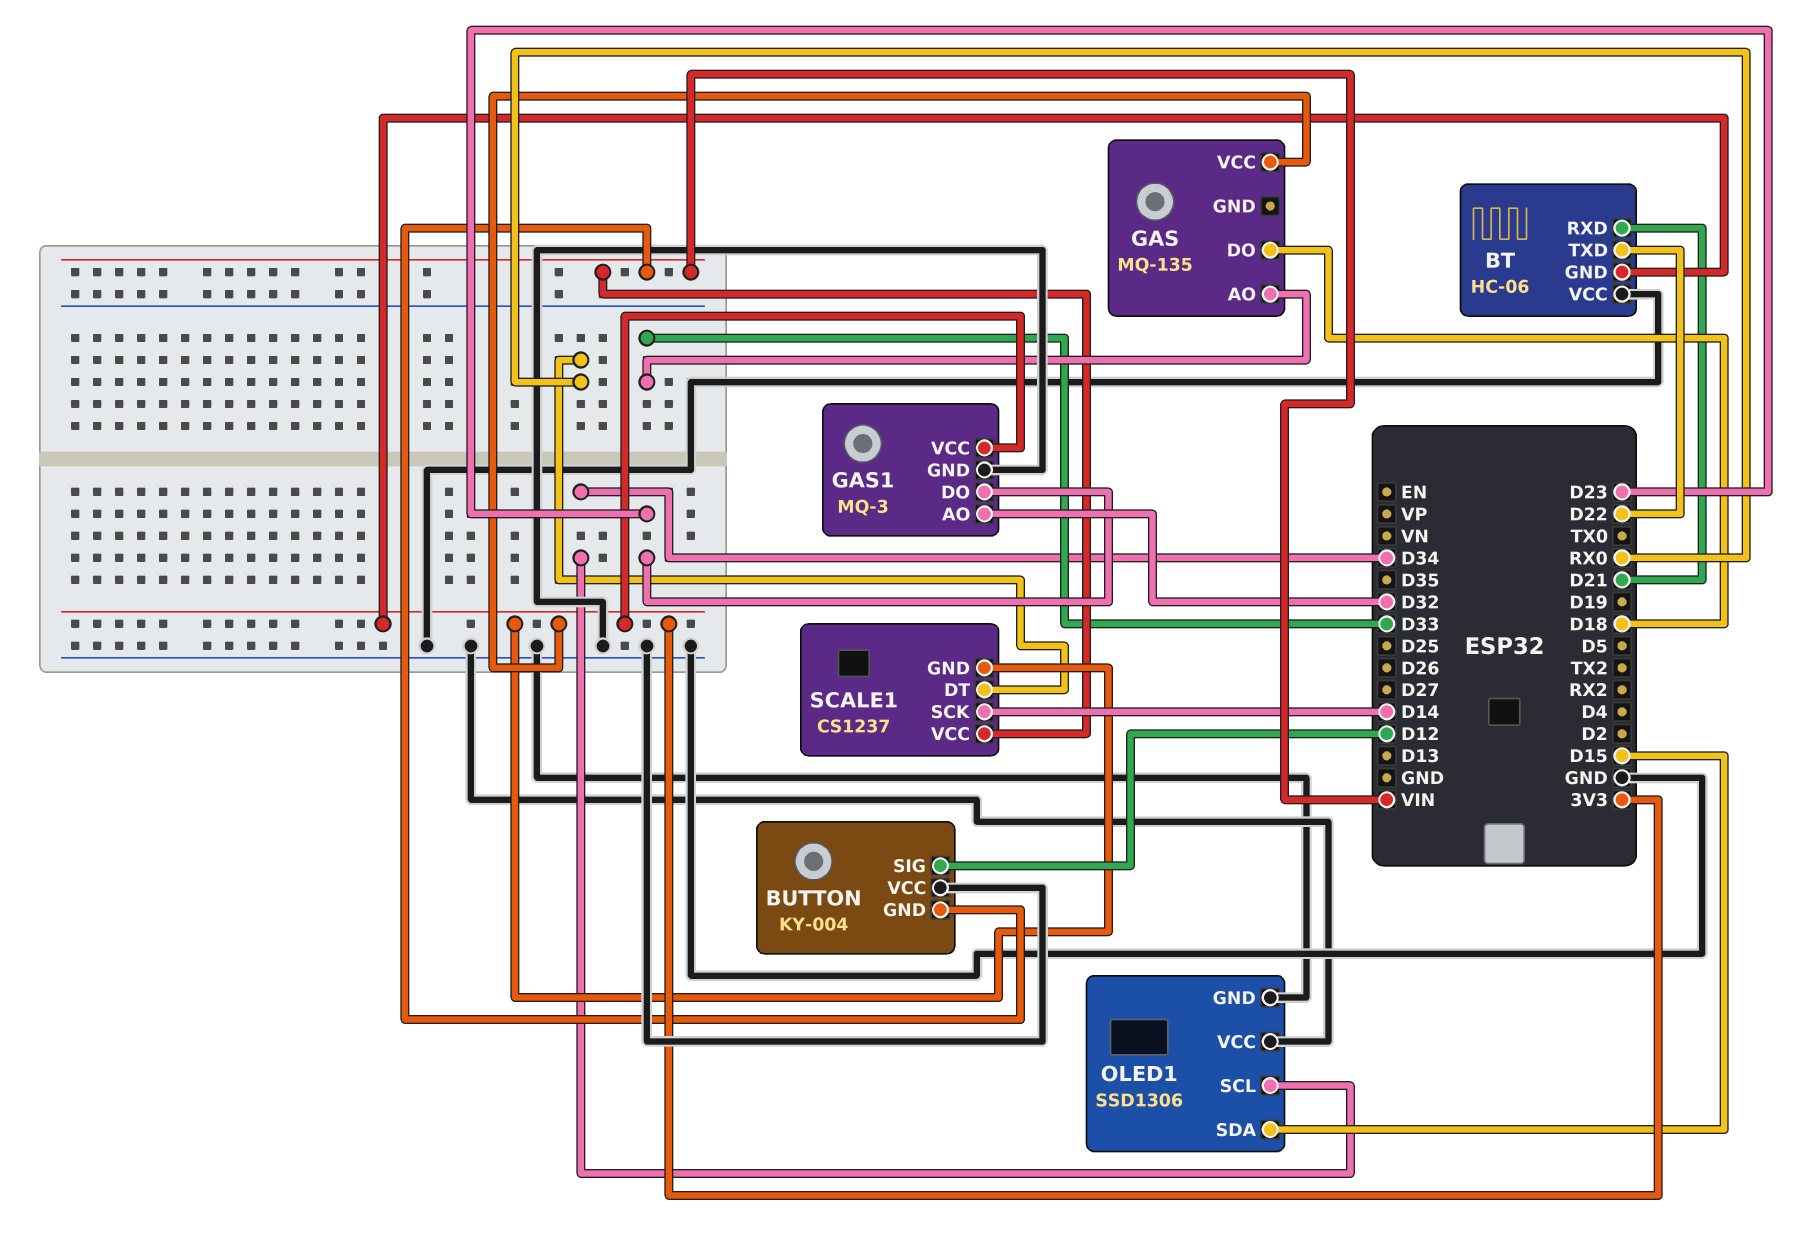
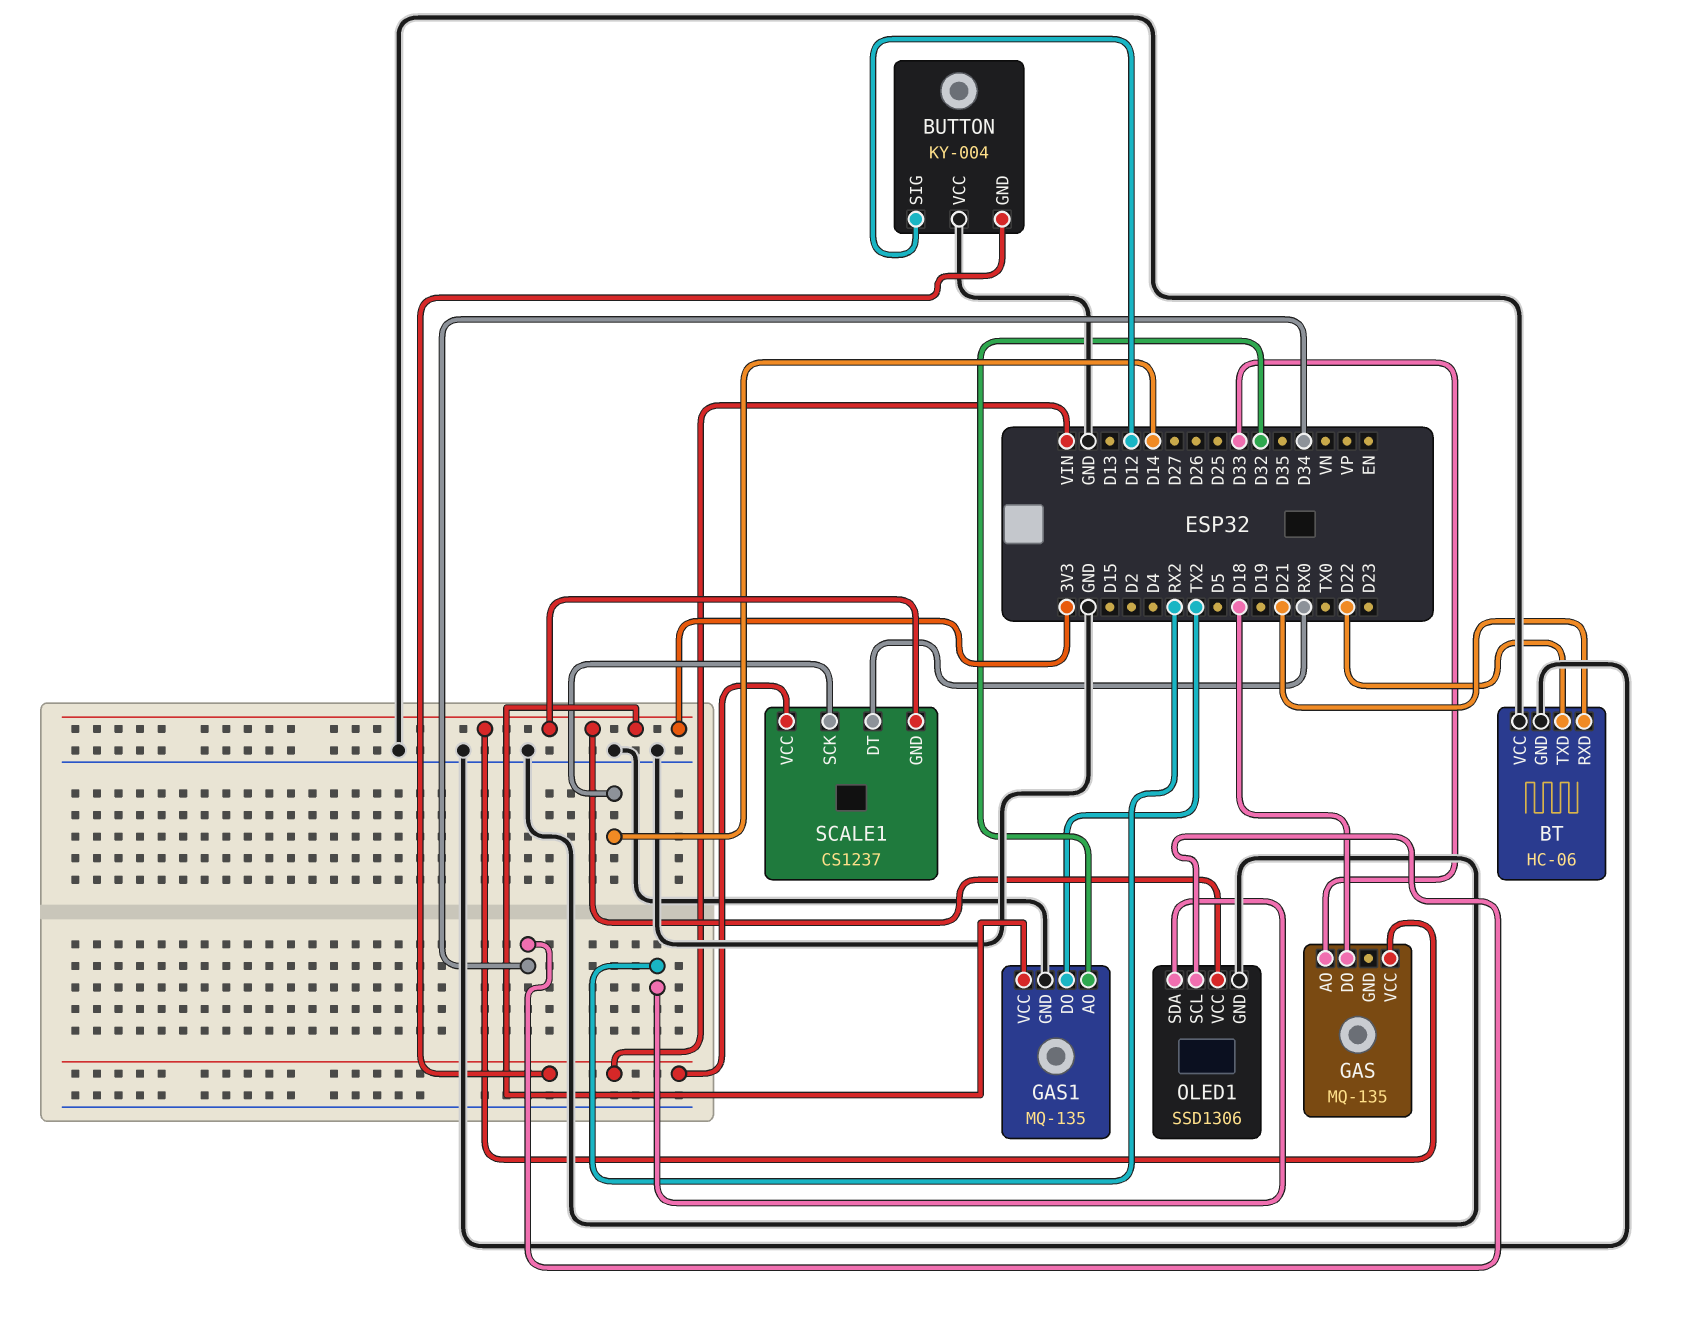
BT pin GND: 3V3 -> GND
GAS1: MQ-3 -> MQ-135
GAS1 pin DO: D23 -> TX2
OLED1 pin SDA: D15 -> RX2
OLED1 pin VCC: GND -> 3V3

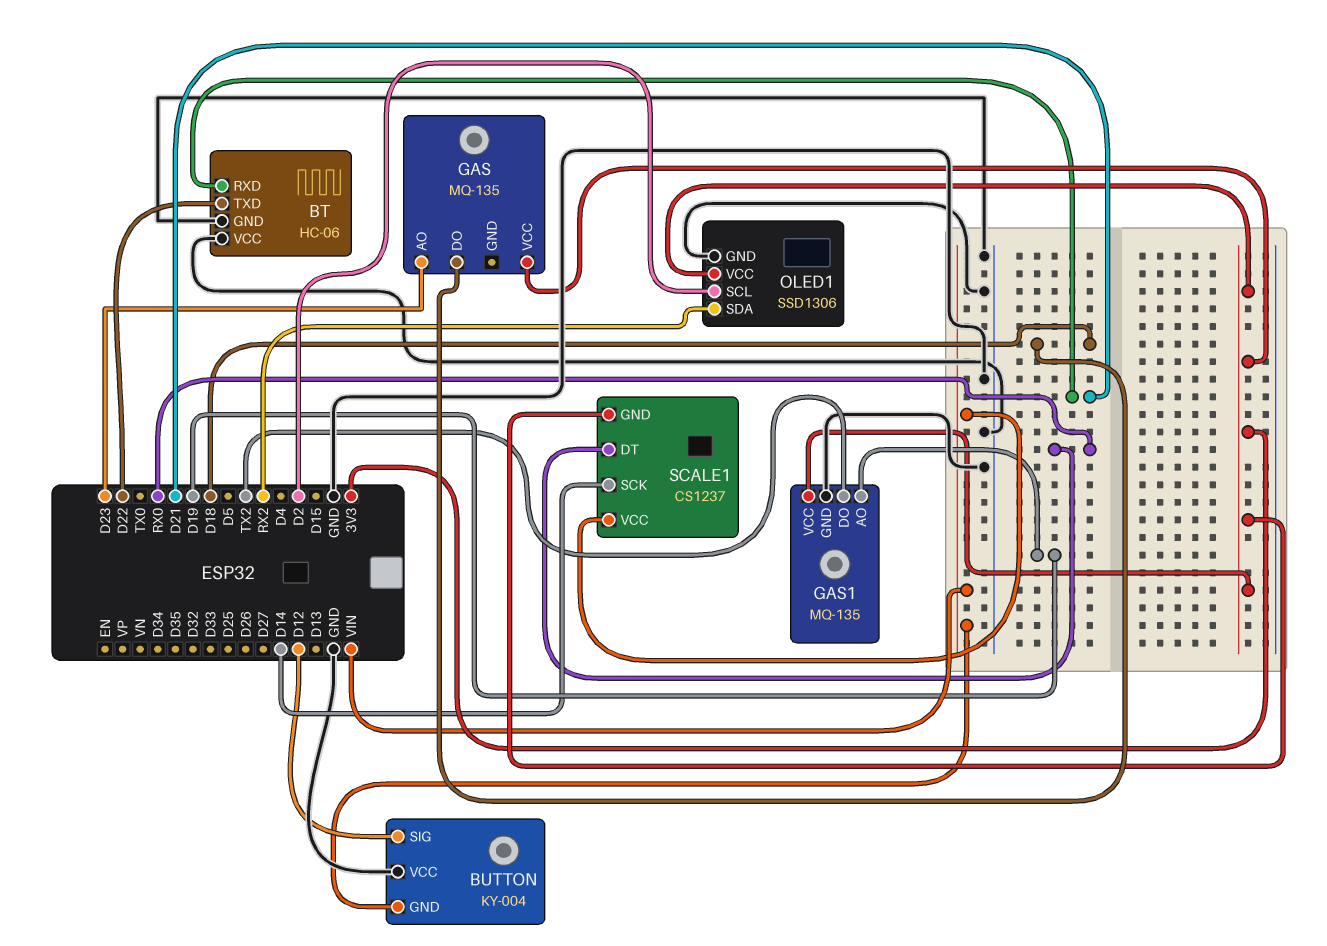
GAS pin AO: D33 -> D23
GAS1 pin AO: D32 -> D19
OLED1 pin SCL: D34 -> D2

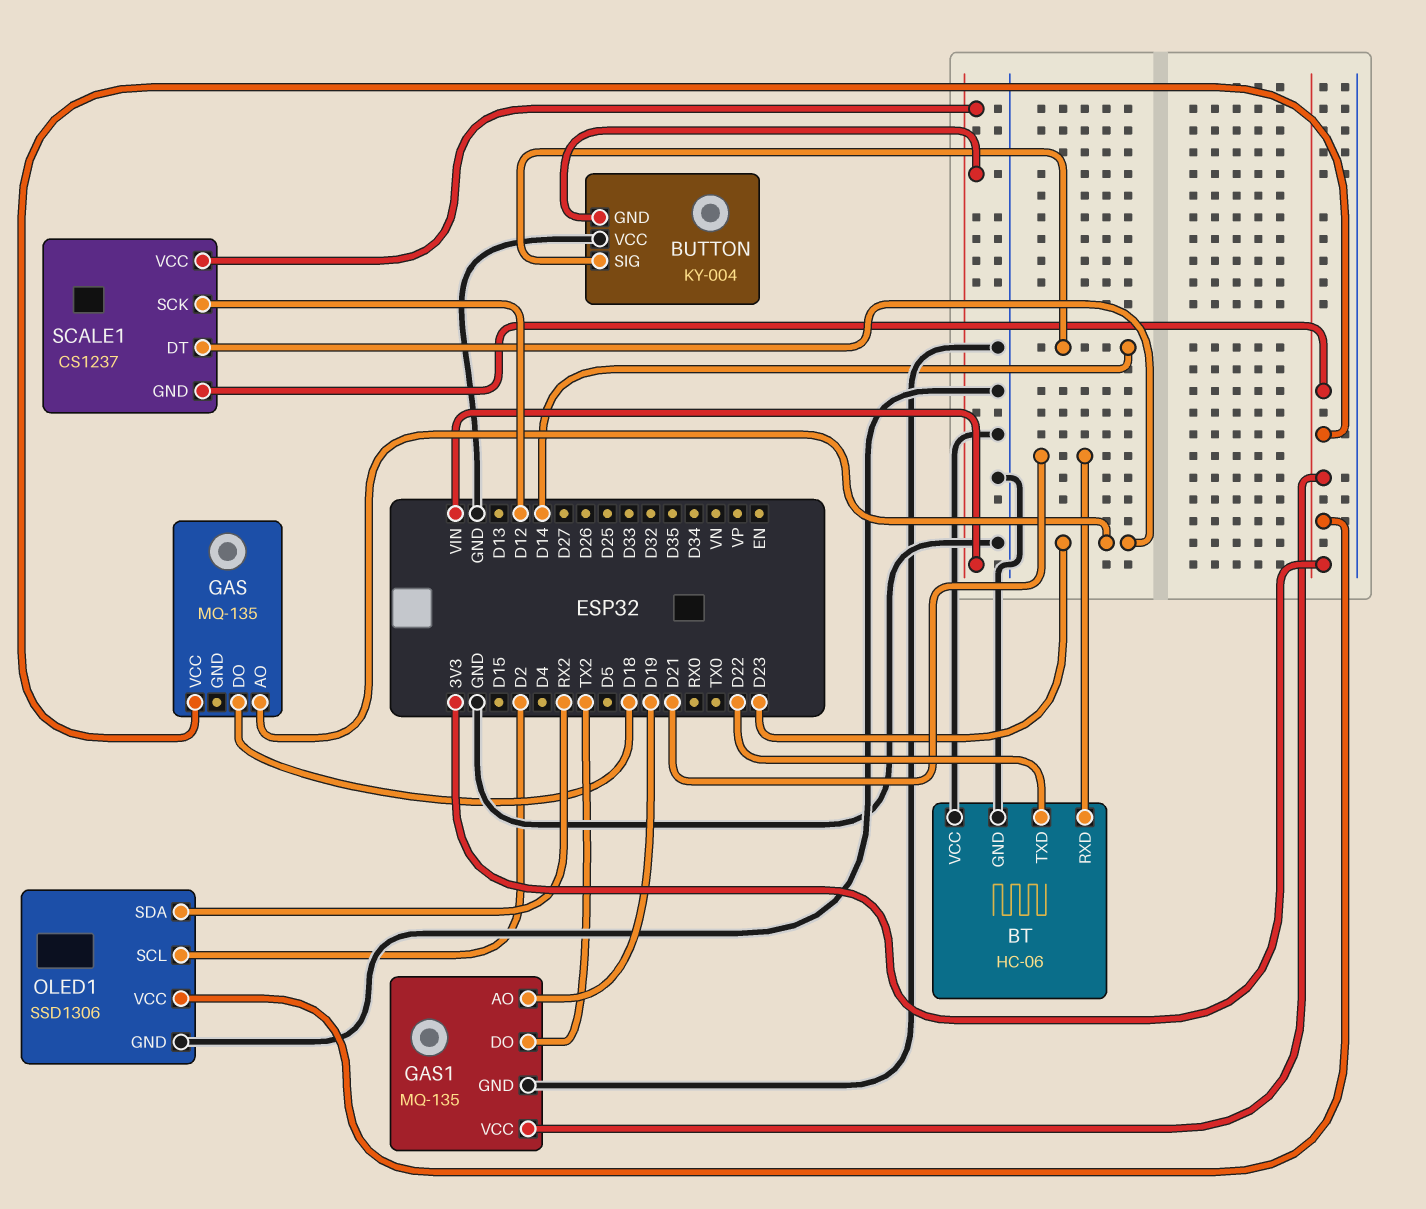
BUTTON pin SIG: D12 -> D14
SCALE1 pin DT: RX0 -> D23
SCALE1 pin SCK: D14 -> D12

